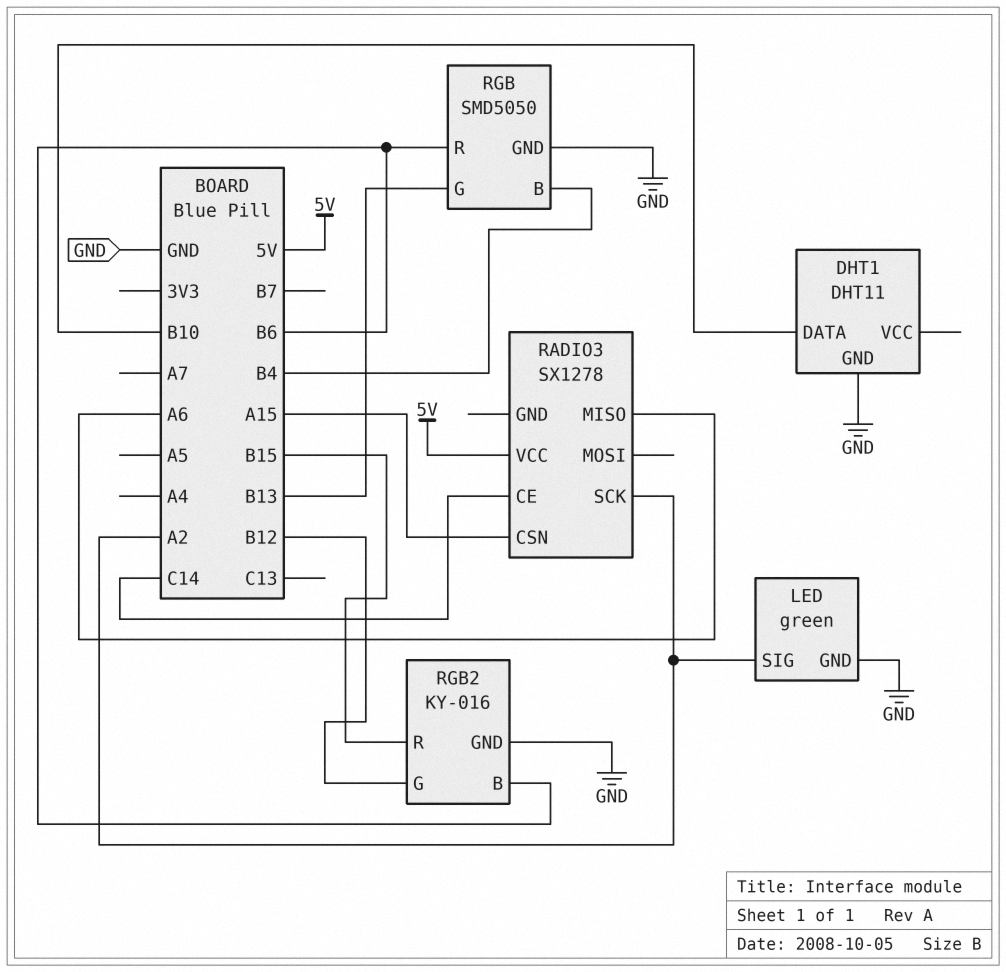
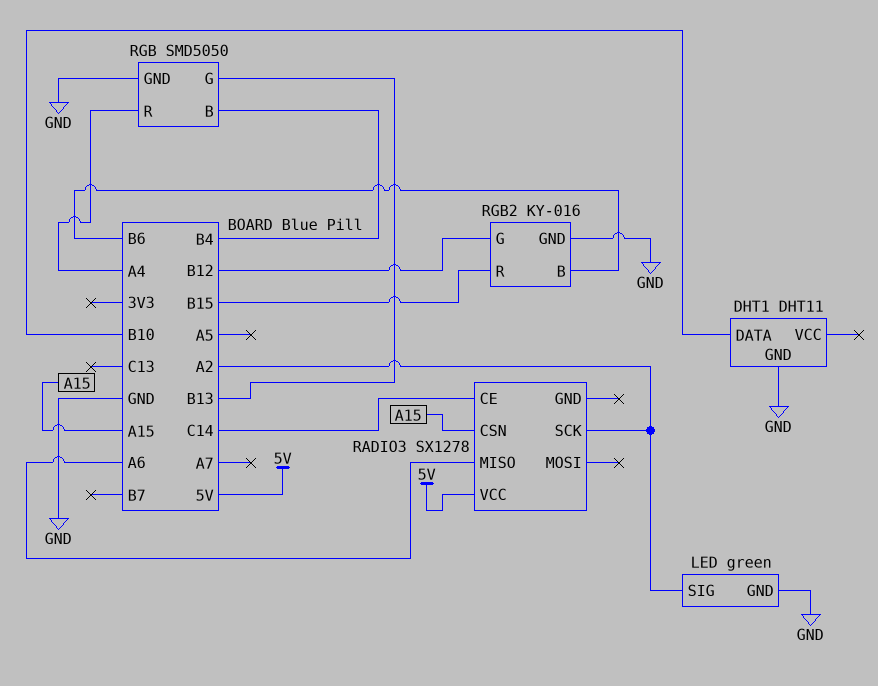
RGB pin R: B6 -> A4

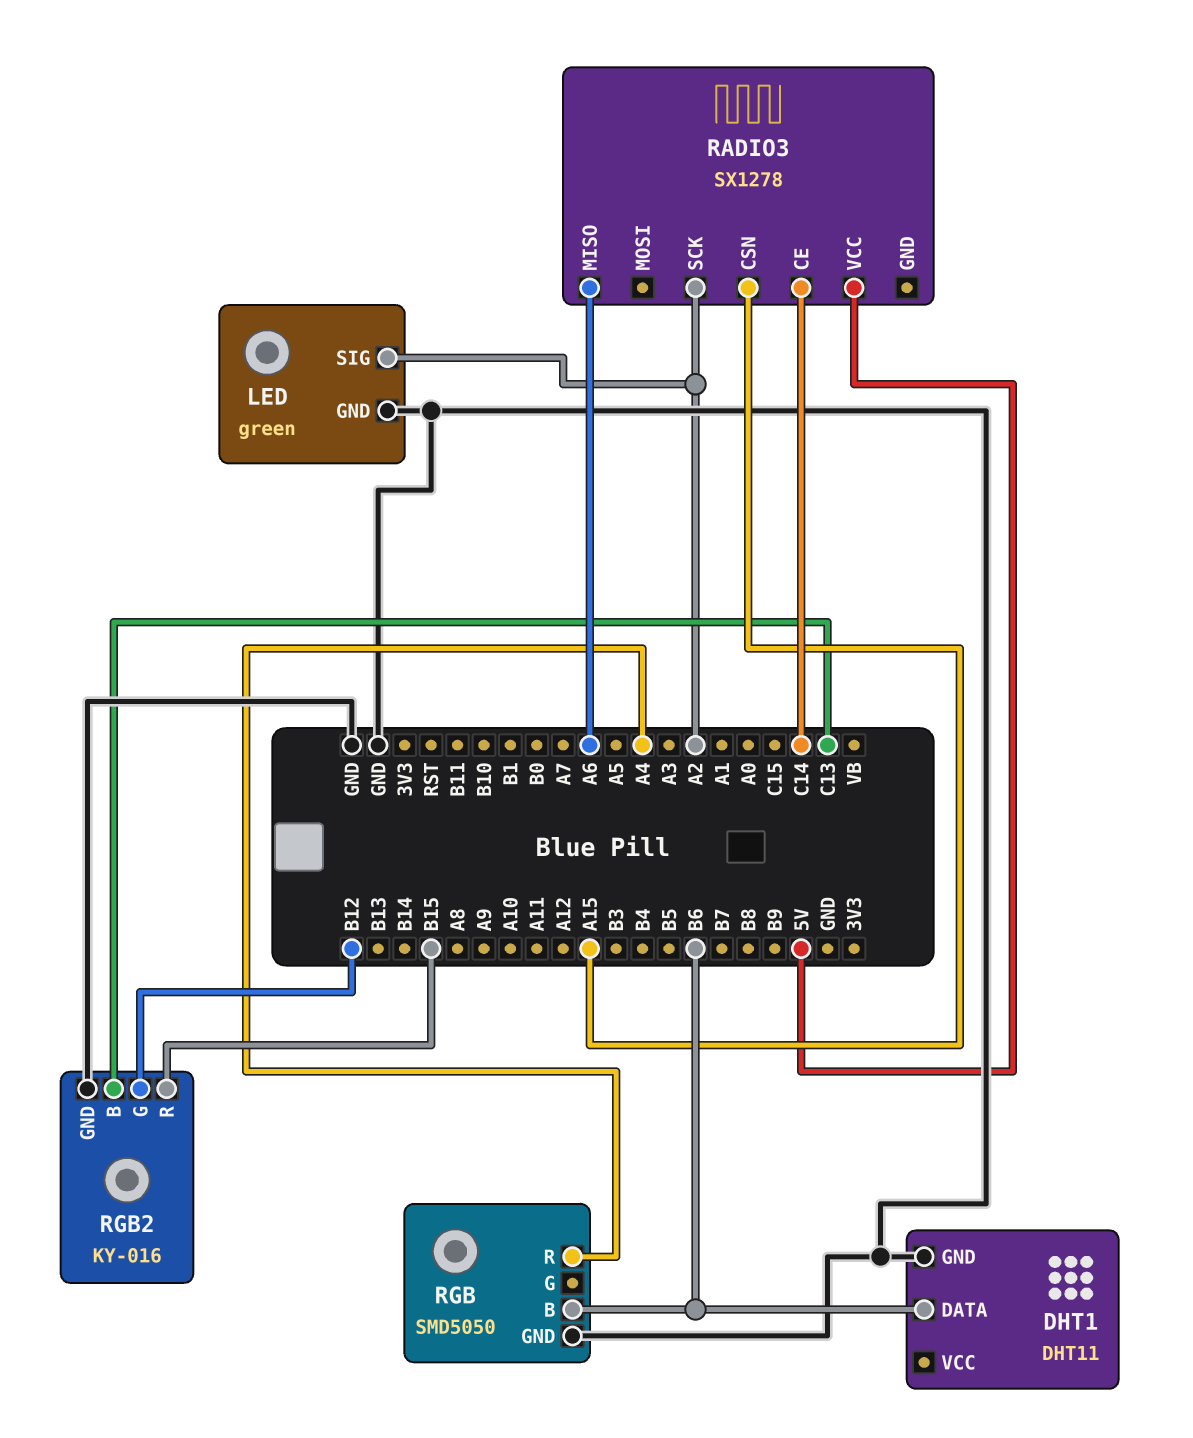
DHT1 pin DATA: B10 -> B6
RGB pin B: B4 -> B6
RGB pin G: B13 -> none
RGB2 pin B: B6 -> C13

